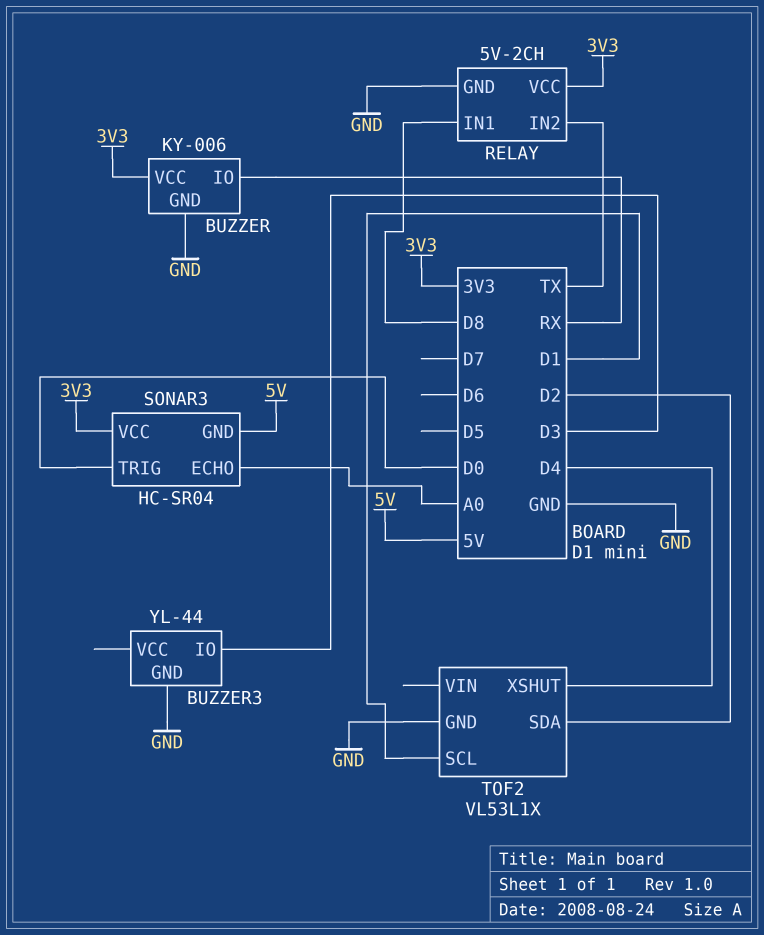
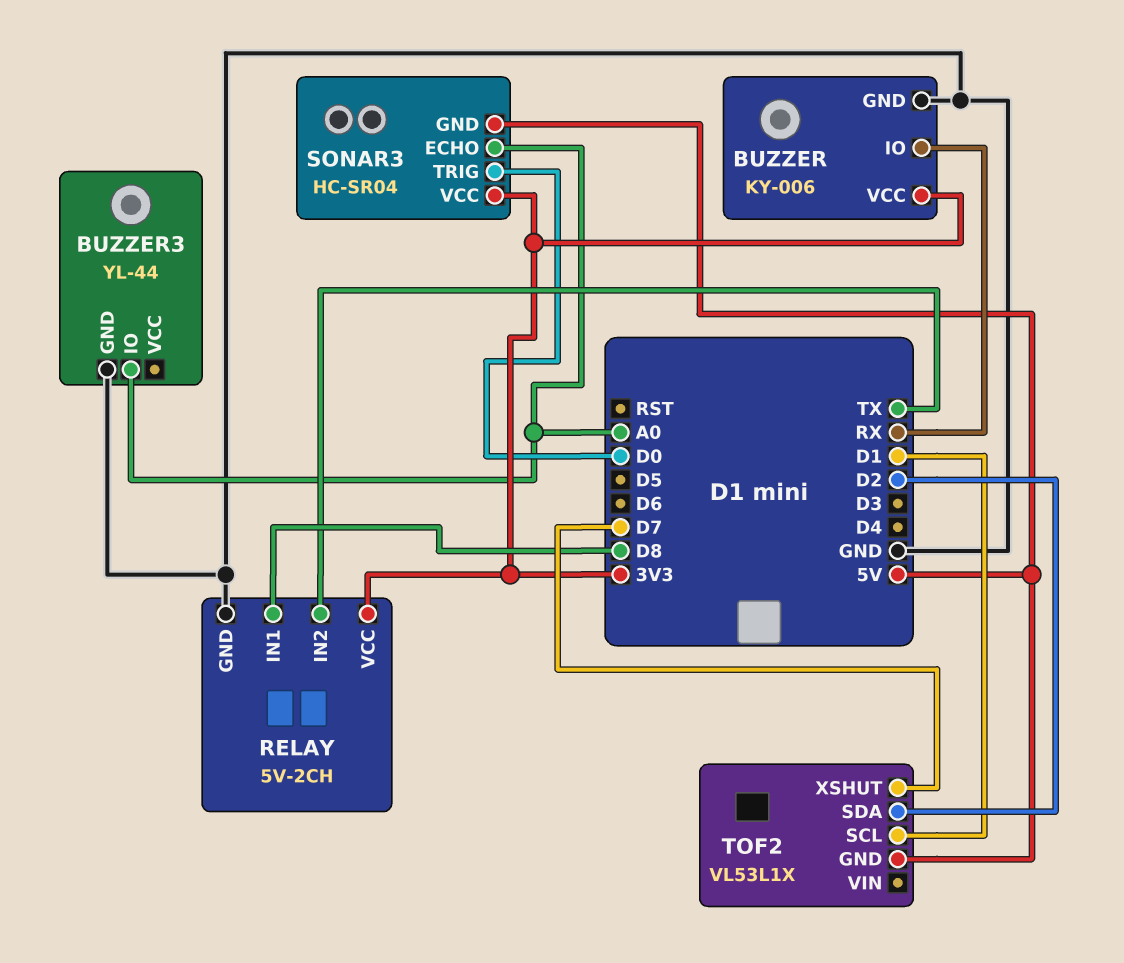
BUZZER3 pin IO: D3 -> A0
TOF2 pin GND: GND -> 5V
TOF2 pin XSHUT: D4 -> D7

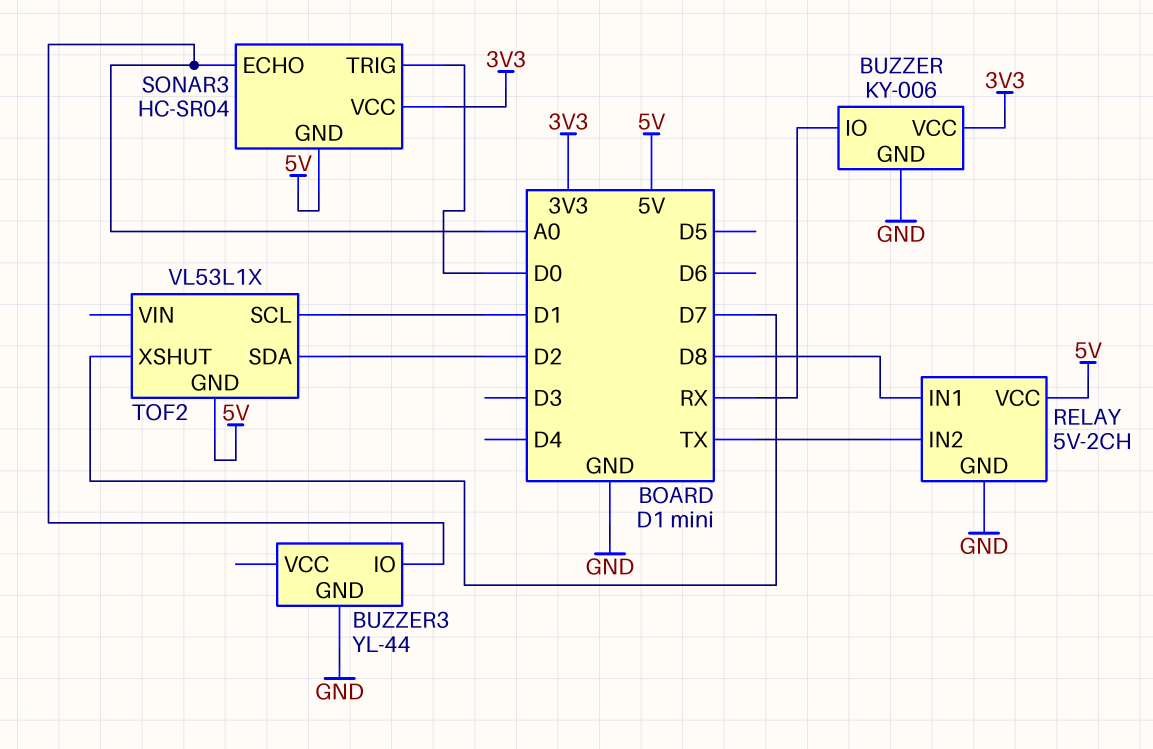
RELAY pin VCC: 3V3 -> 5V

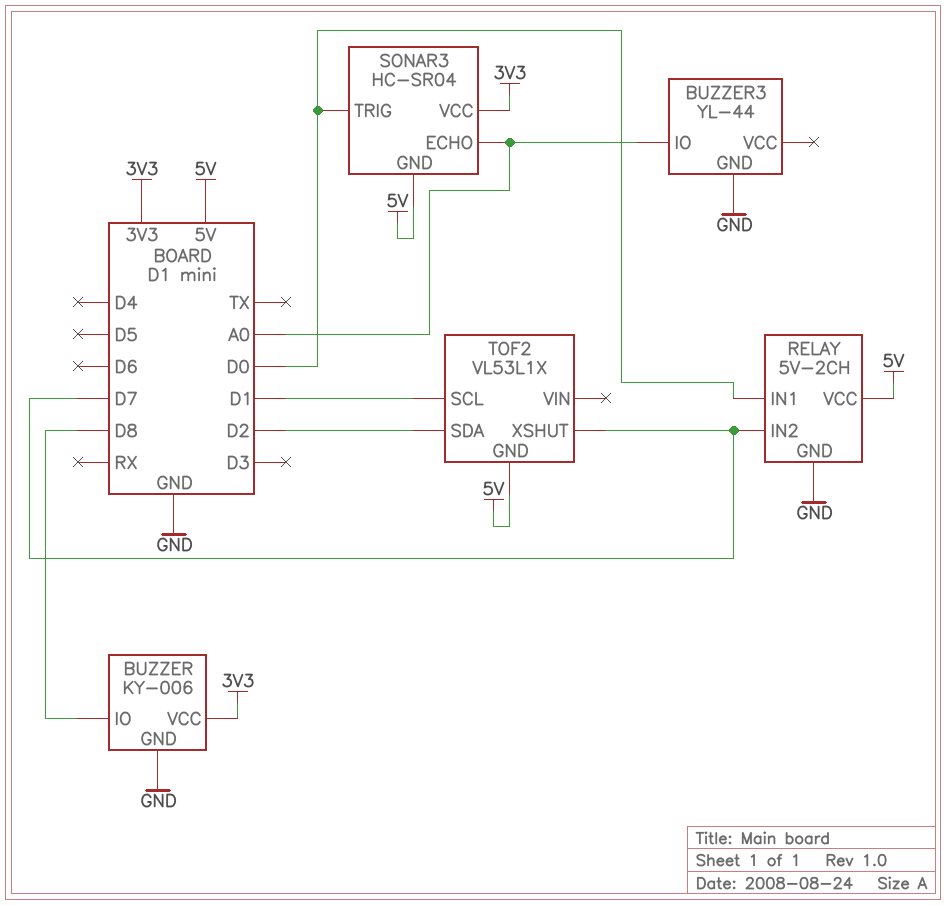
BUZZER pin IO: RX -> D8
RELAY pin IN1: D8 -> D0
RELAY pin IN2: TX -> D7

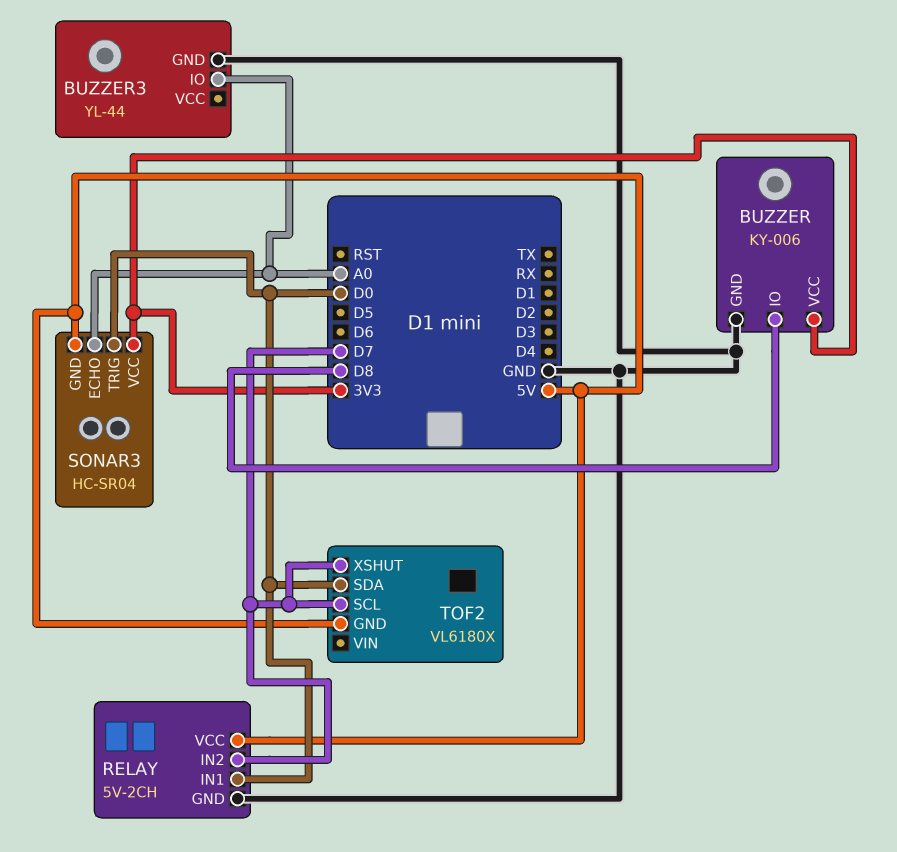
TOF2: VL53L1X -> VL6180X
TOF2 pin SCL: D1 -> D7
TOF2 pin SDA: D2 -> D0

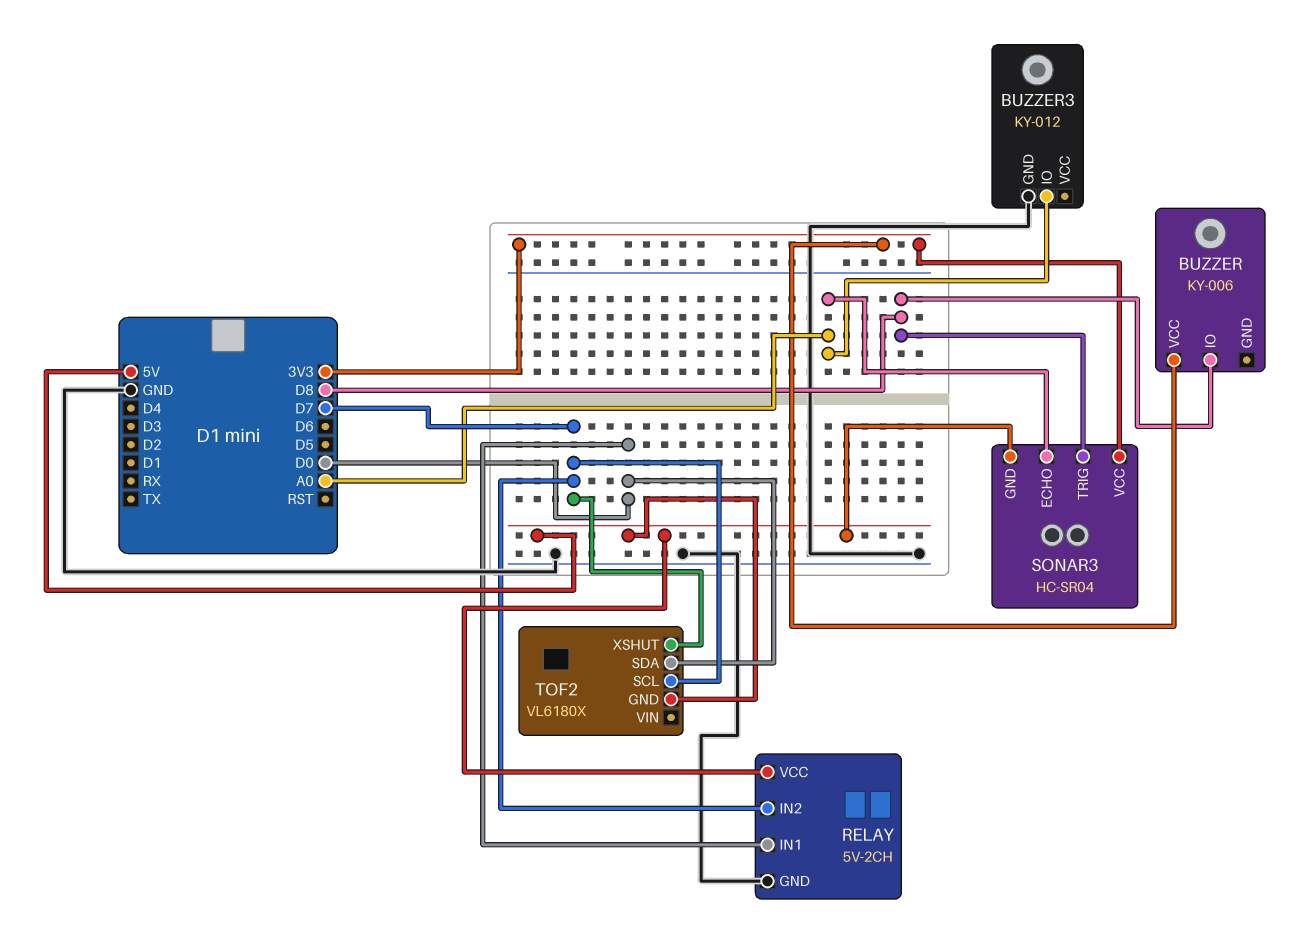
BUZZER pin GND: GND -> none
BUZZER3: YL-44 -> KY-012
SONAR3 pin TRIG: D0 -> D8

